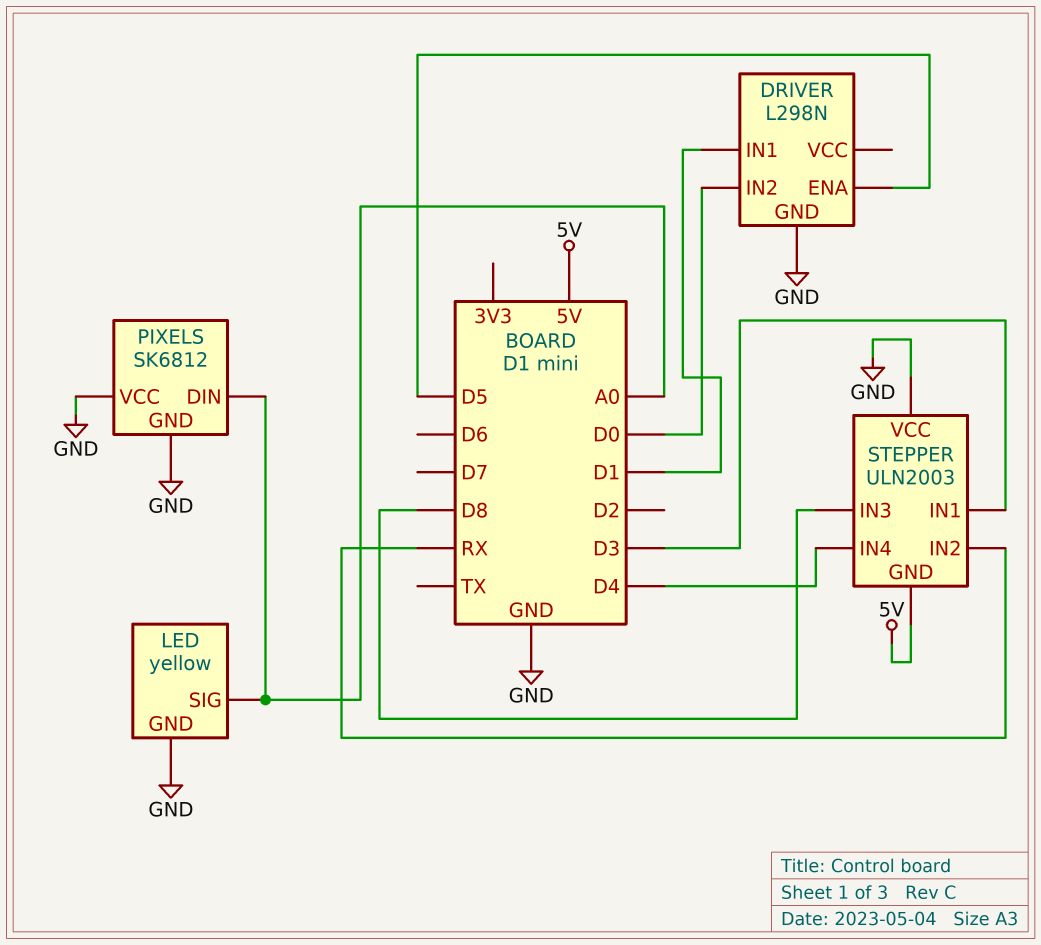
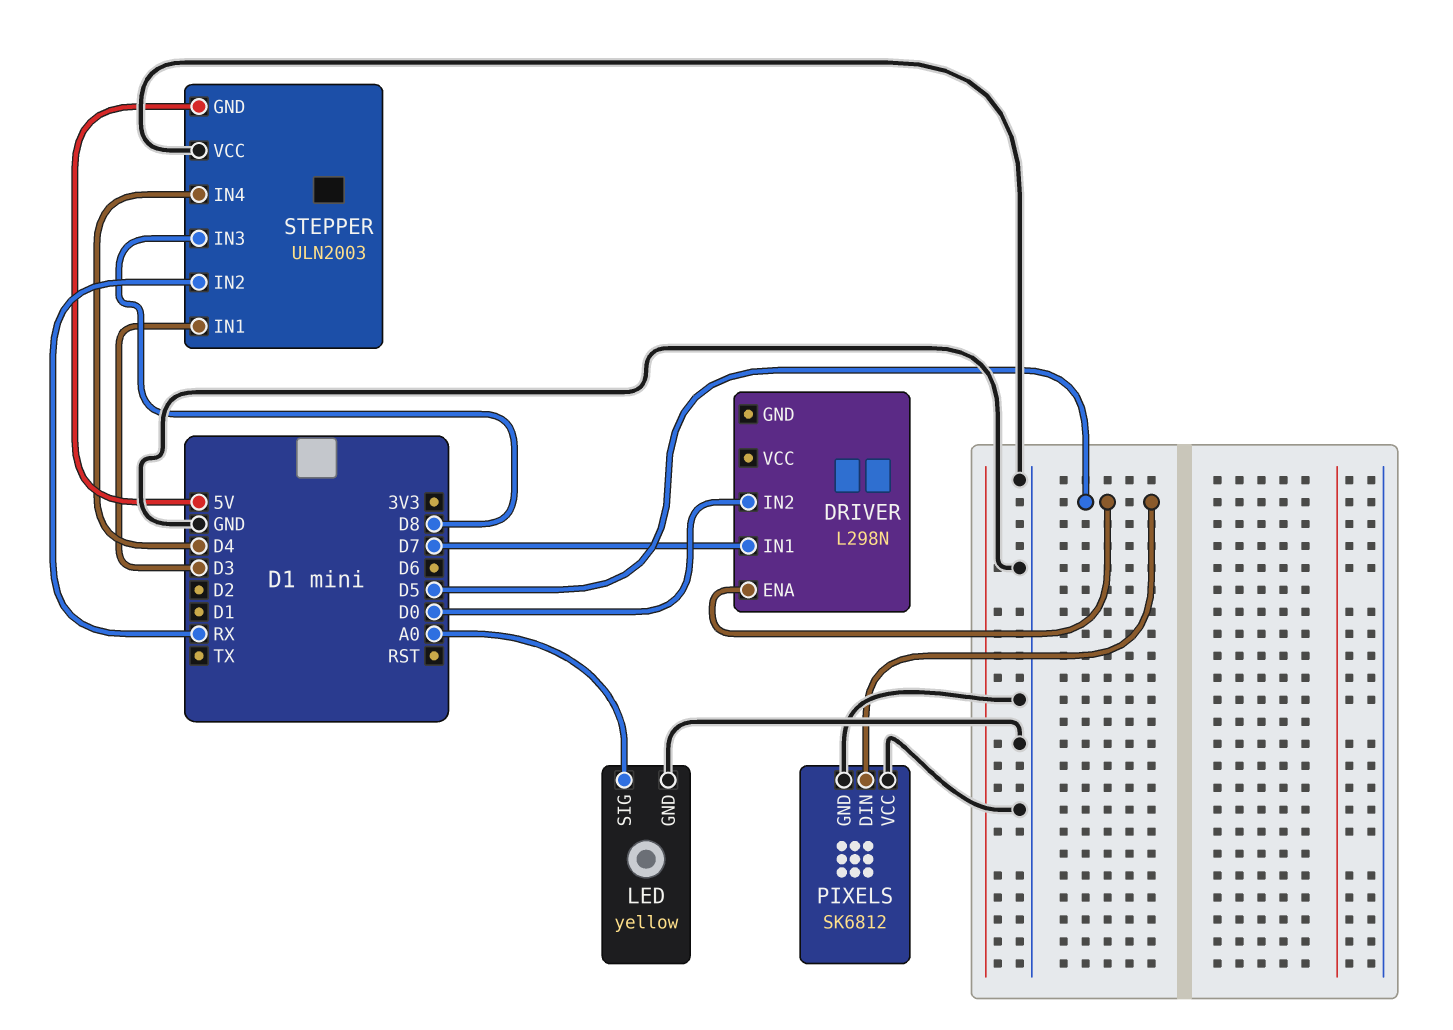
DRIVER pin GND: GND -> none
DRIVER pin IN1: D1 -> D7
PIXELS pin DIN: A0 -> D5

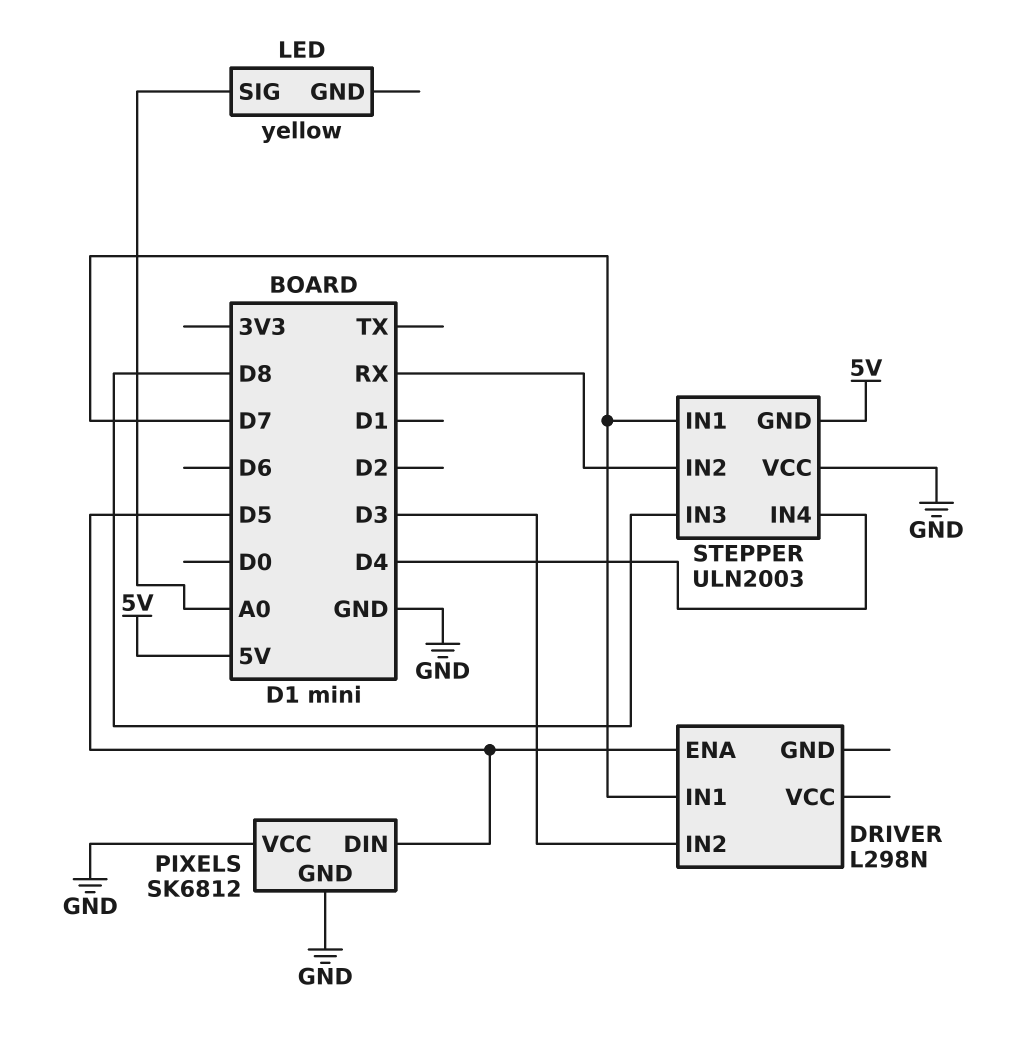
DRIVER pin IN2: D0 -> D3
LED pin GND: GND -> none
STEPPER pin IN1: D3 -> D7

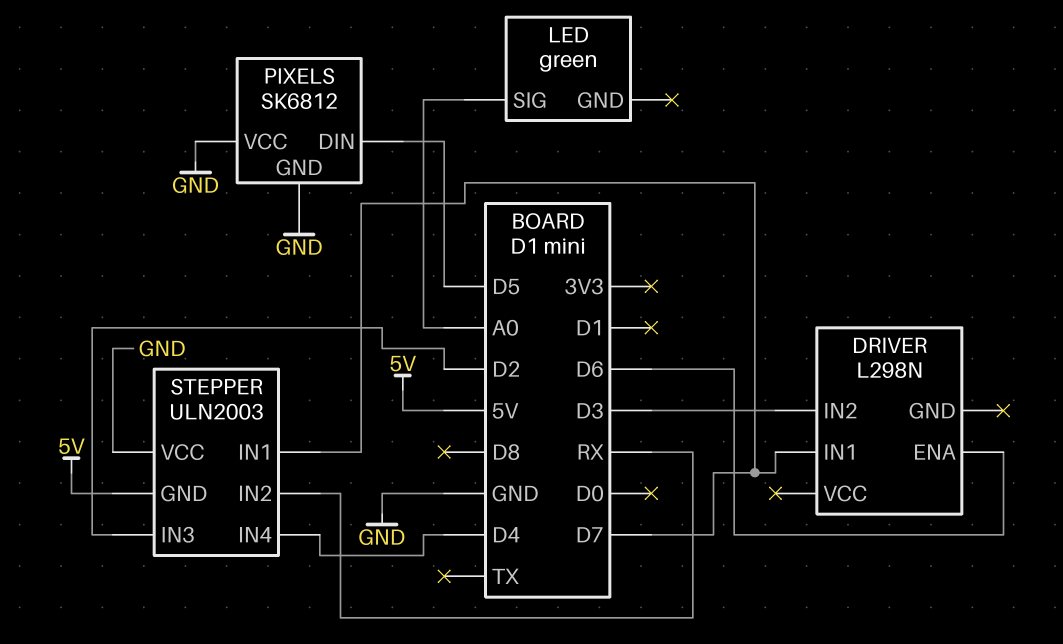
DRIVER pin ENA: D5 -> D6
LED: yellow -> green
STEPPER pin IN3: D8 -> D2

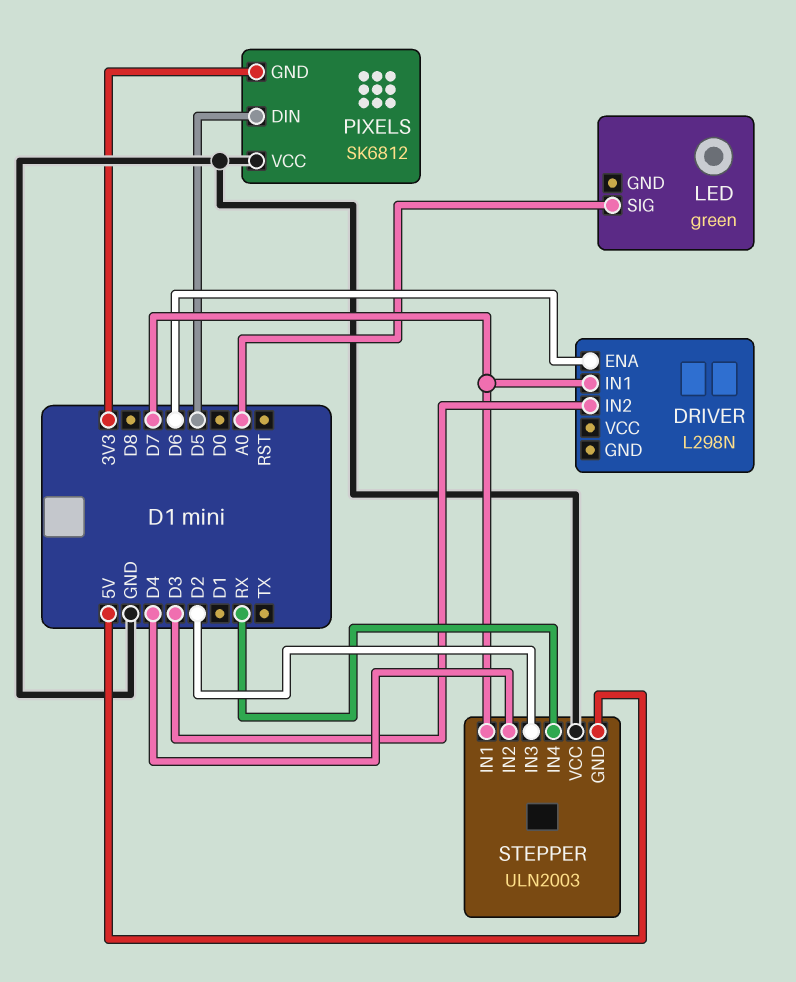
PIXELS pin GND: GND -> 3V3
STEPPER pin IN2: RX -> D4
STEPPER pin IN4: D4 -> RX

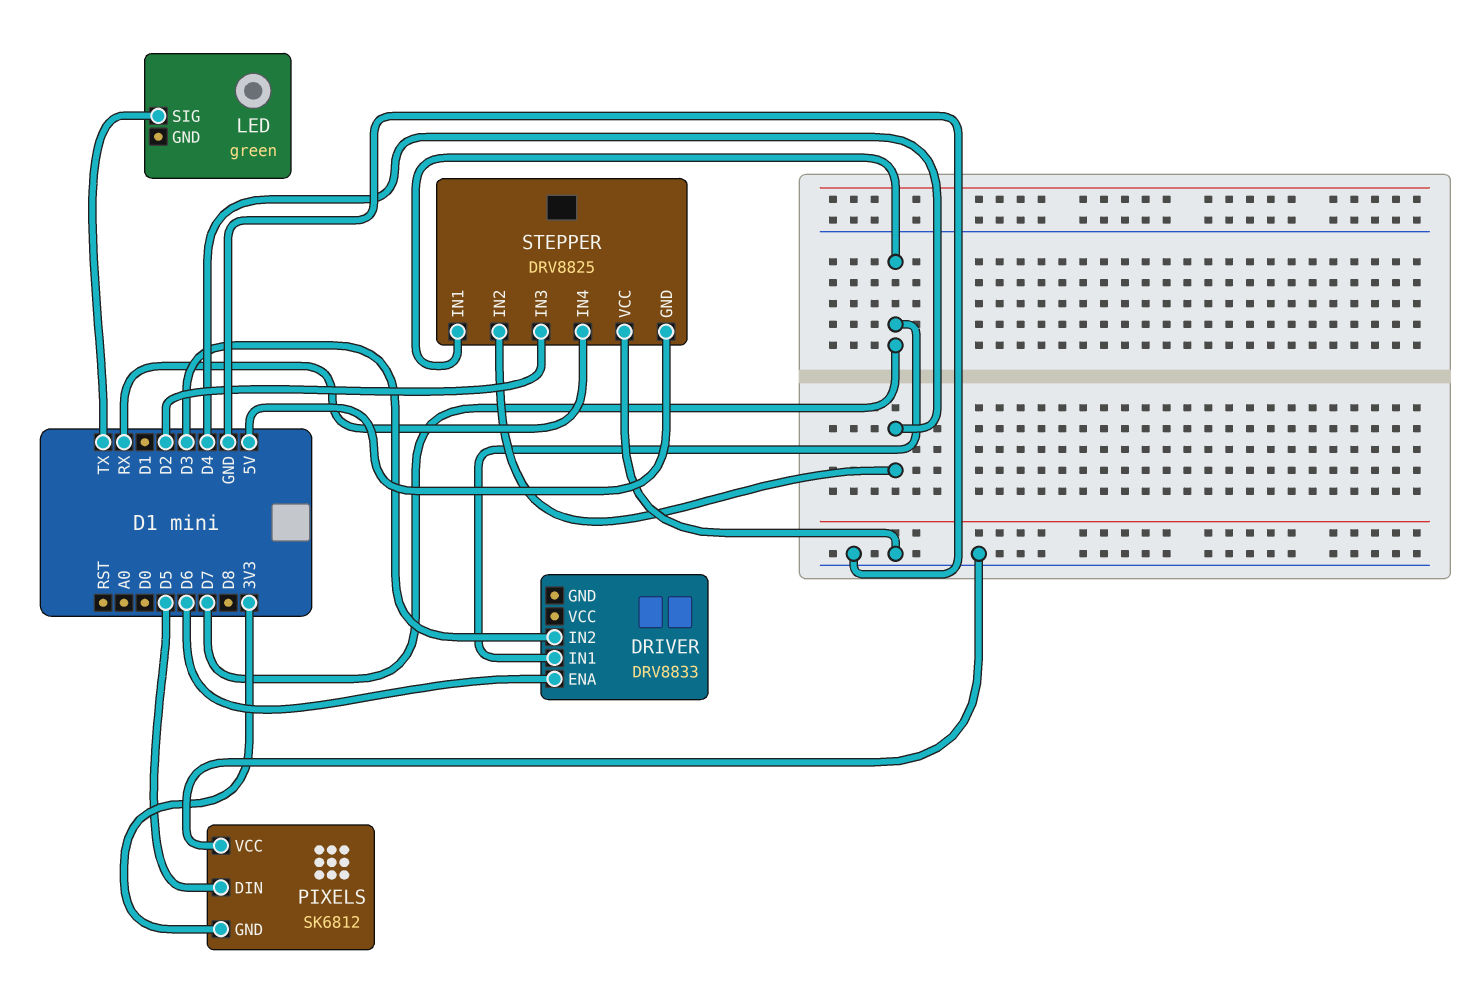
DRIVER: L298N -> DRV8833
LED pin SIG: A0 -> TX
STEPPER: ULN2003 -> DRV8825

